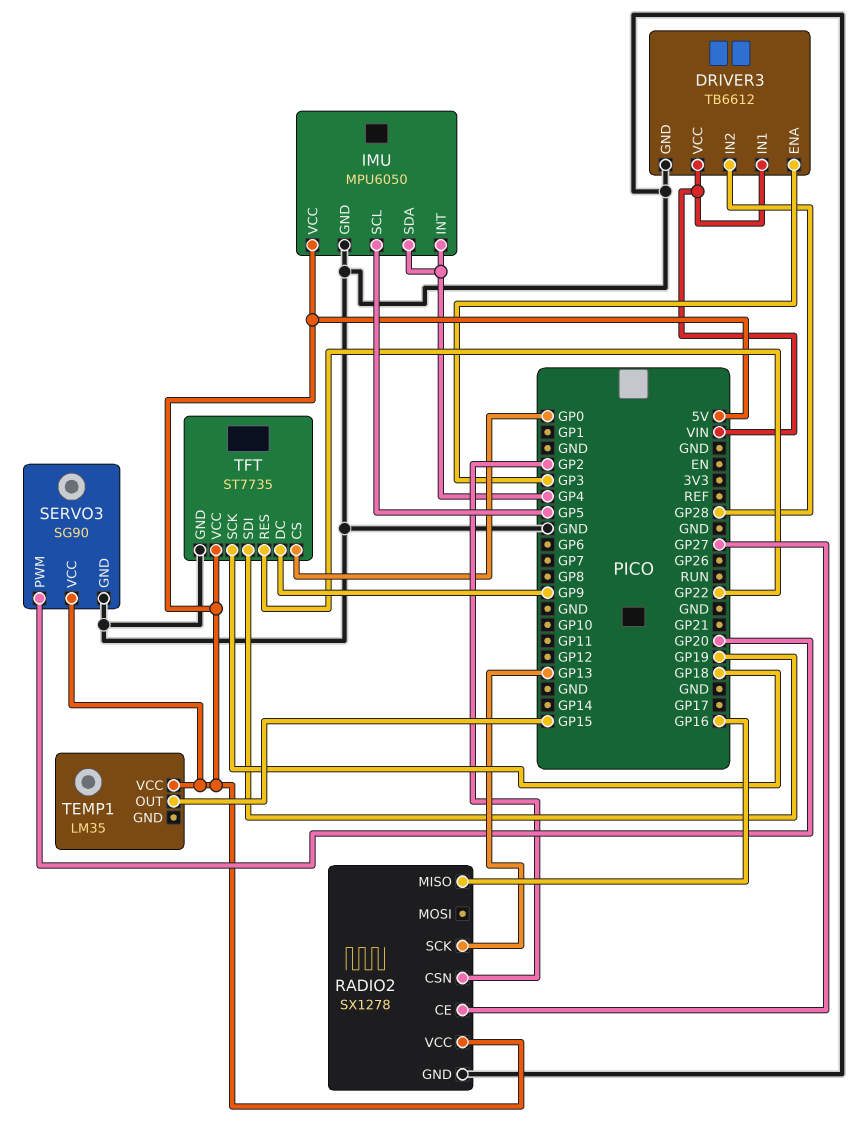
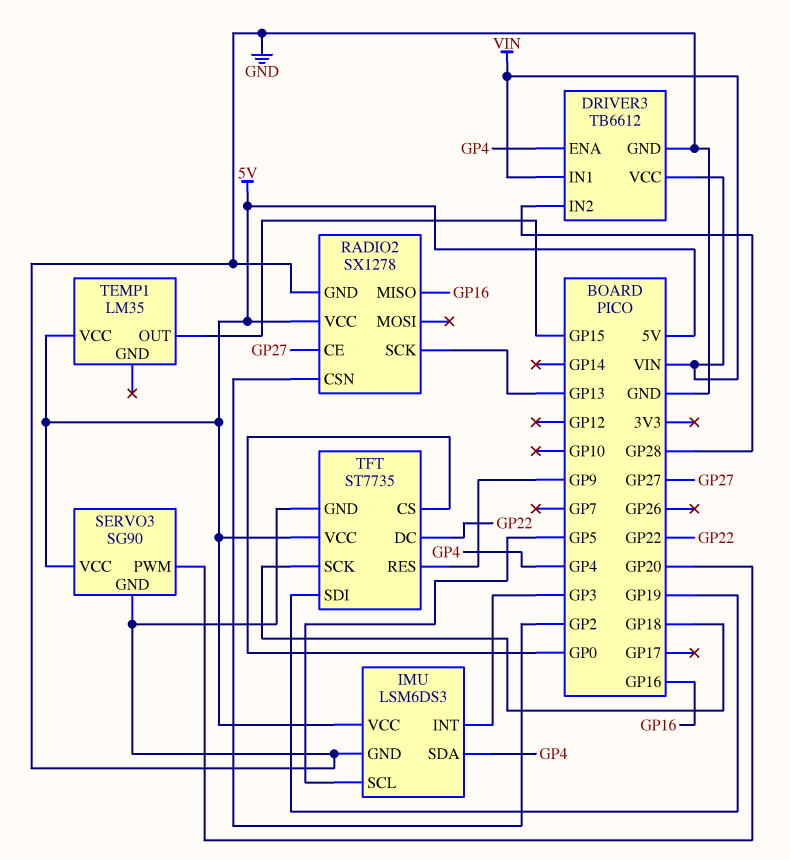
DRIVER3 pin ENA: GP3 -> GP4
IMU: MPU6050 -> LSM6DS3
IMU pin INT: GP4 -> GP3
TFT pin DC: GP9 -> GP22
TFT pin RES: GP22 -> GP9

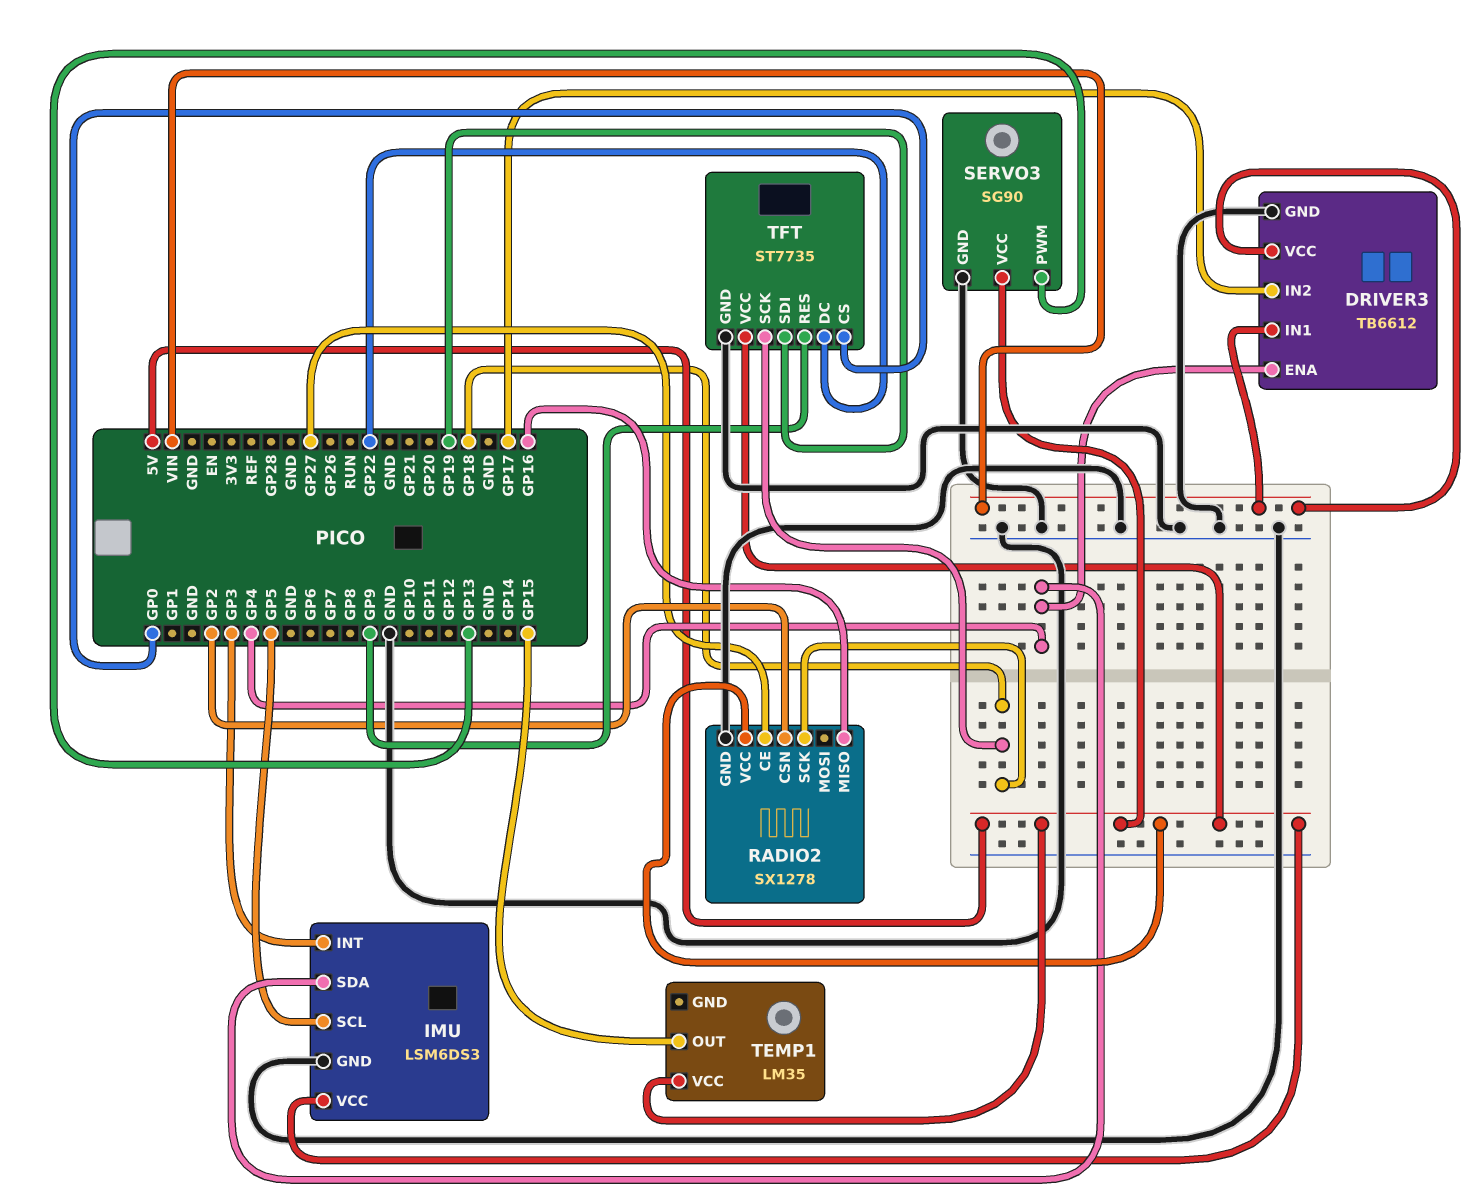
DRIVER3 pin IN2: GP28 -> GP17
RADIO2 pin SCK: GP13 -> GP18
SERVO3 pin PWM: GP20 -> GP13

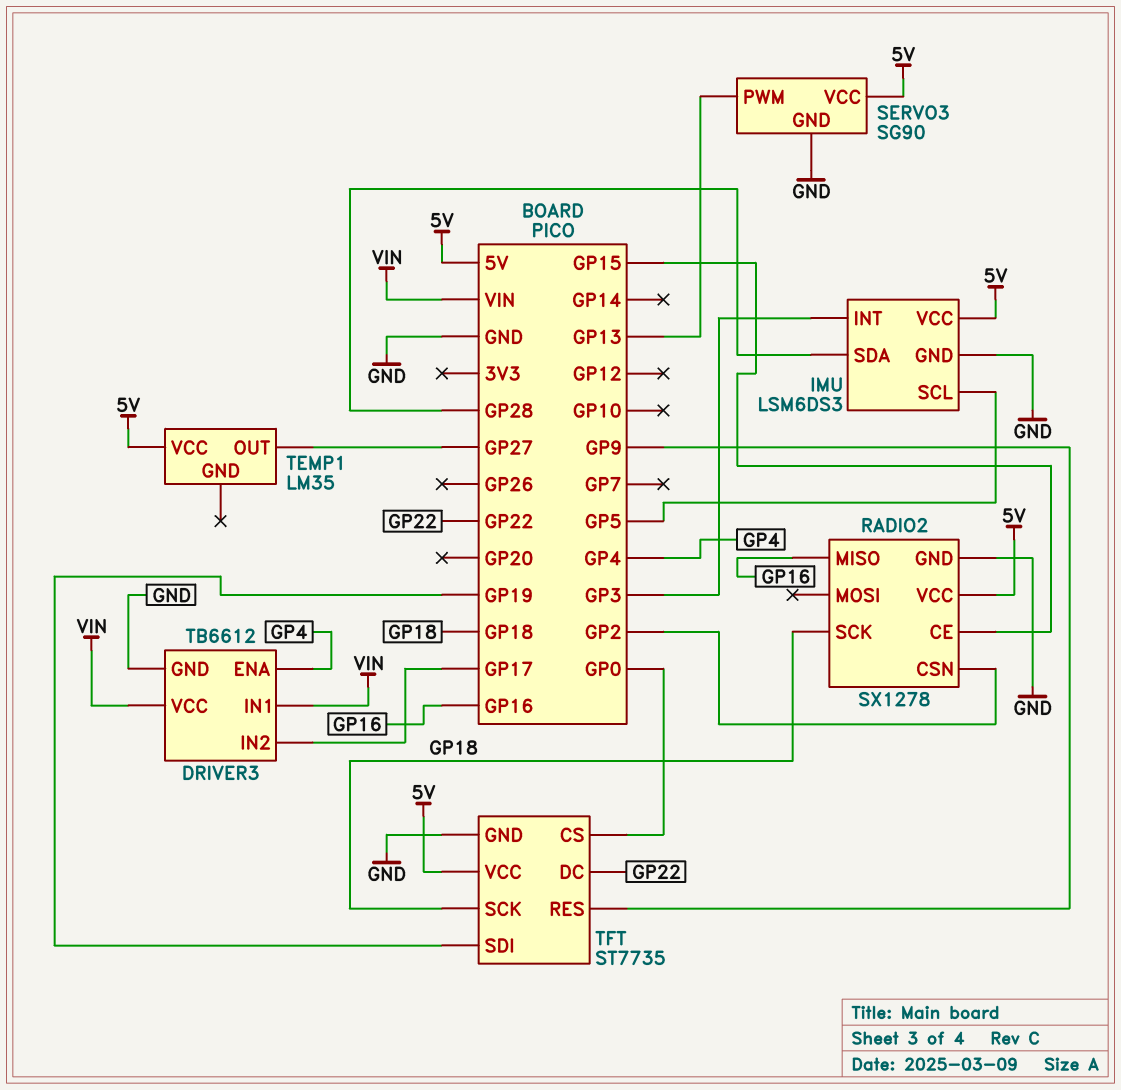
IMU pin SDA: GP4 -> GP28
RADIO2 pin CE: GP27 -> GP15
TEMP1 pin OUT: GP15 -> GP27

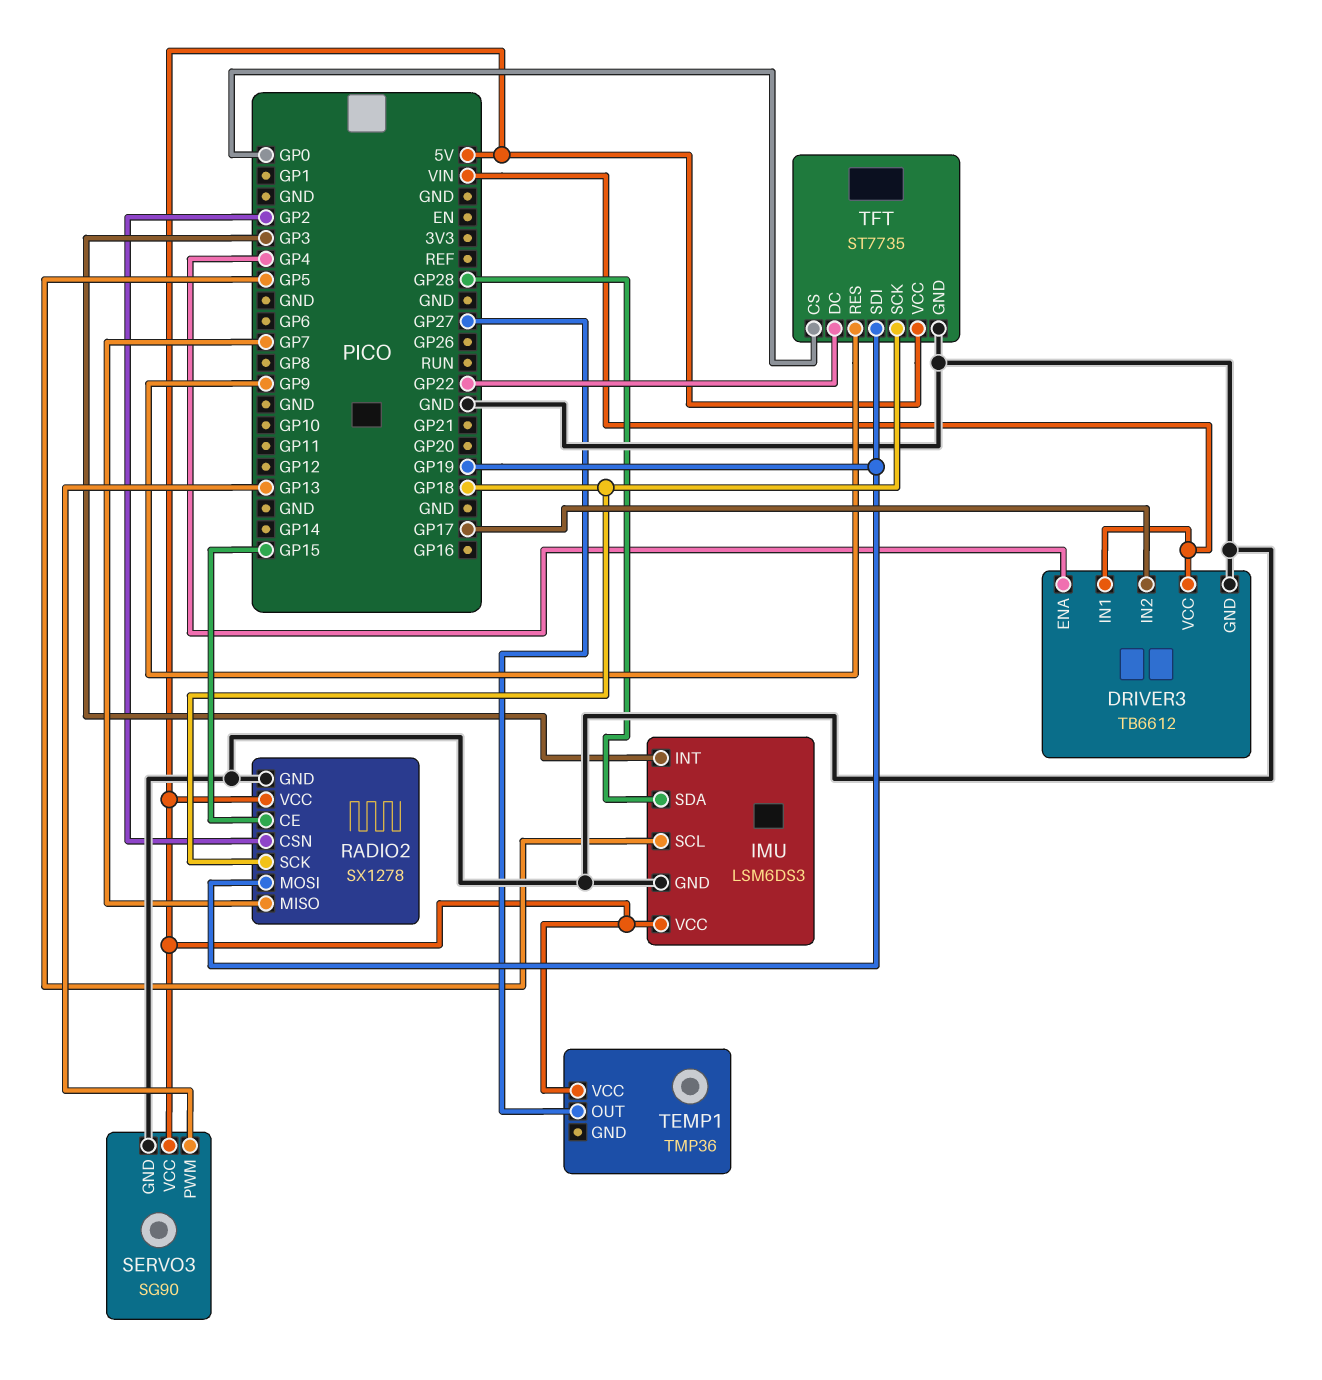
RADIO2 pin MISO: GP16 -> GP7
RADIO2 pin MOSI: none -> GP19
TEMP1: LM35 -> TMP36

